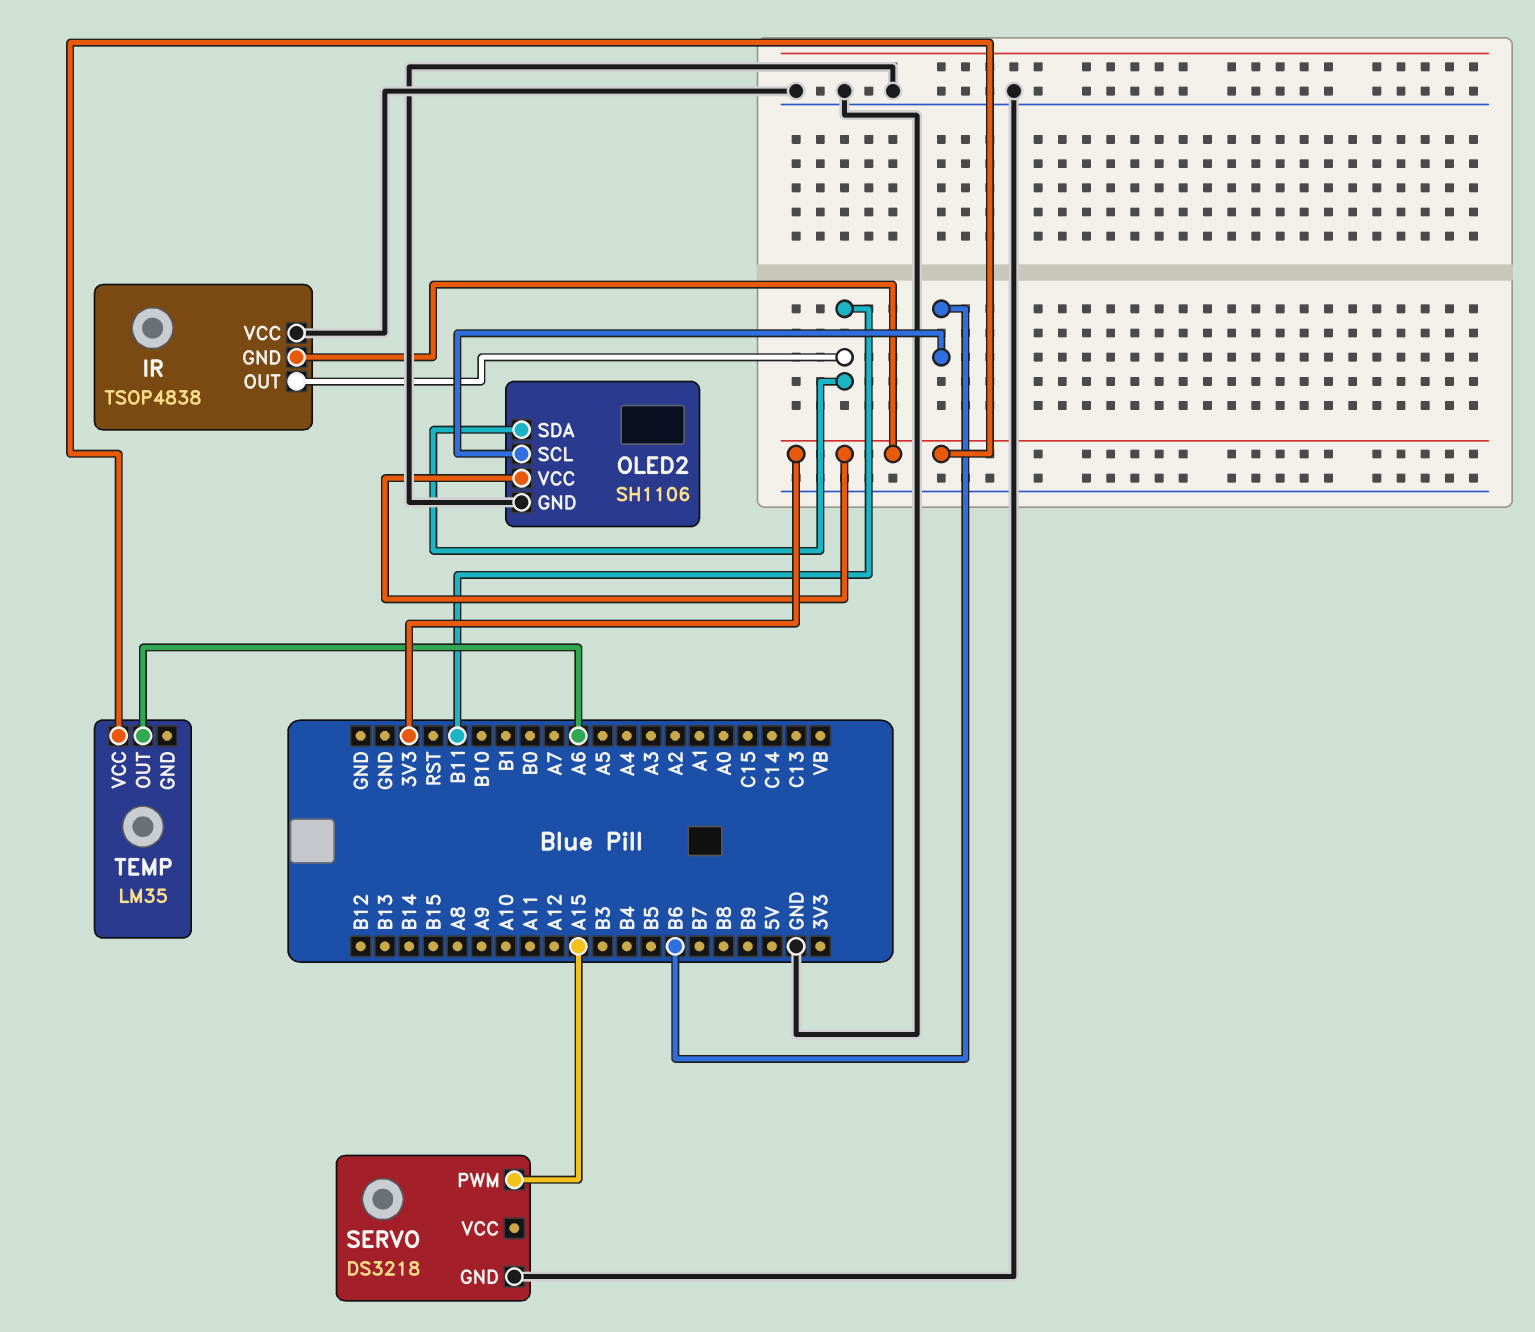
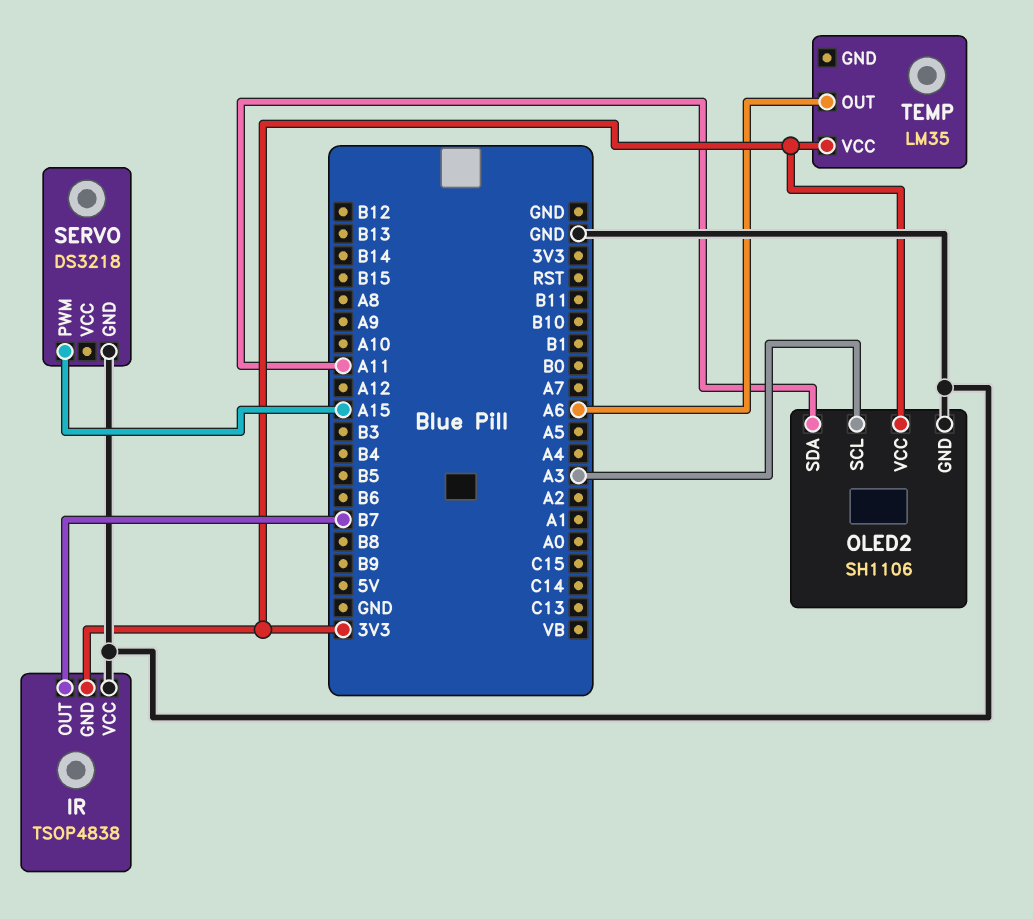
IR pin OUT: B11 -> B7
OLED2 pin SCL: B6 -> A3
OLED2 pin SDA: B11 -> A11

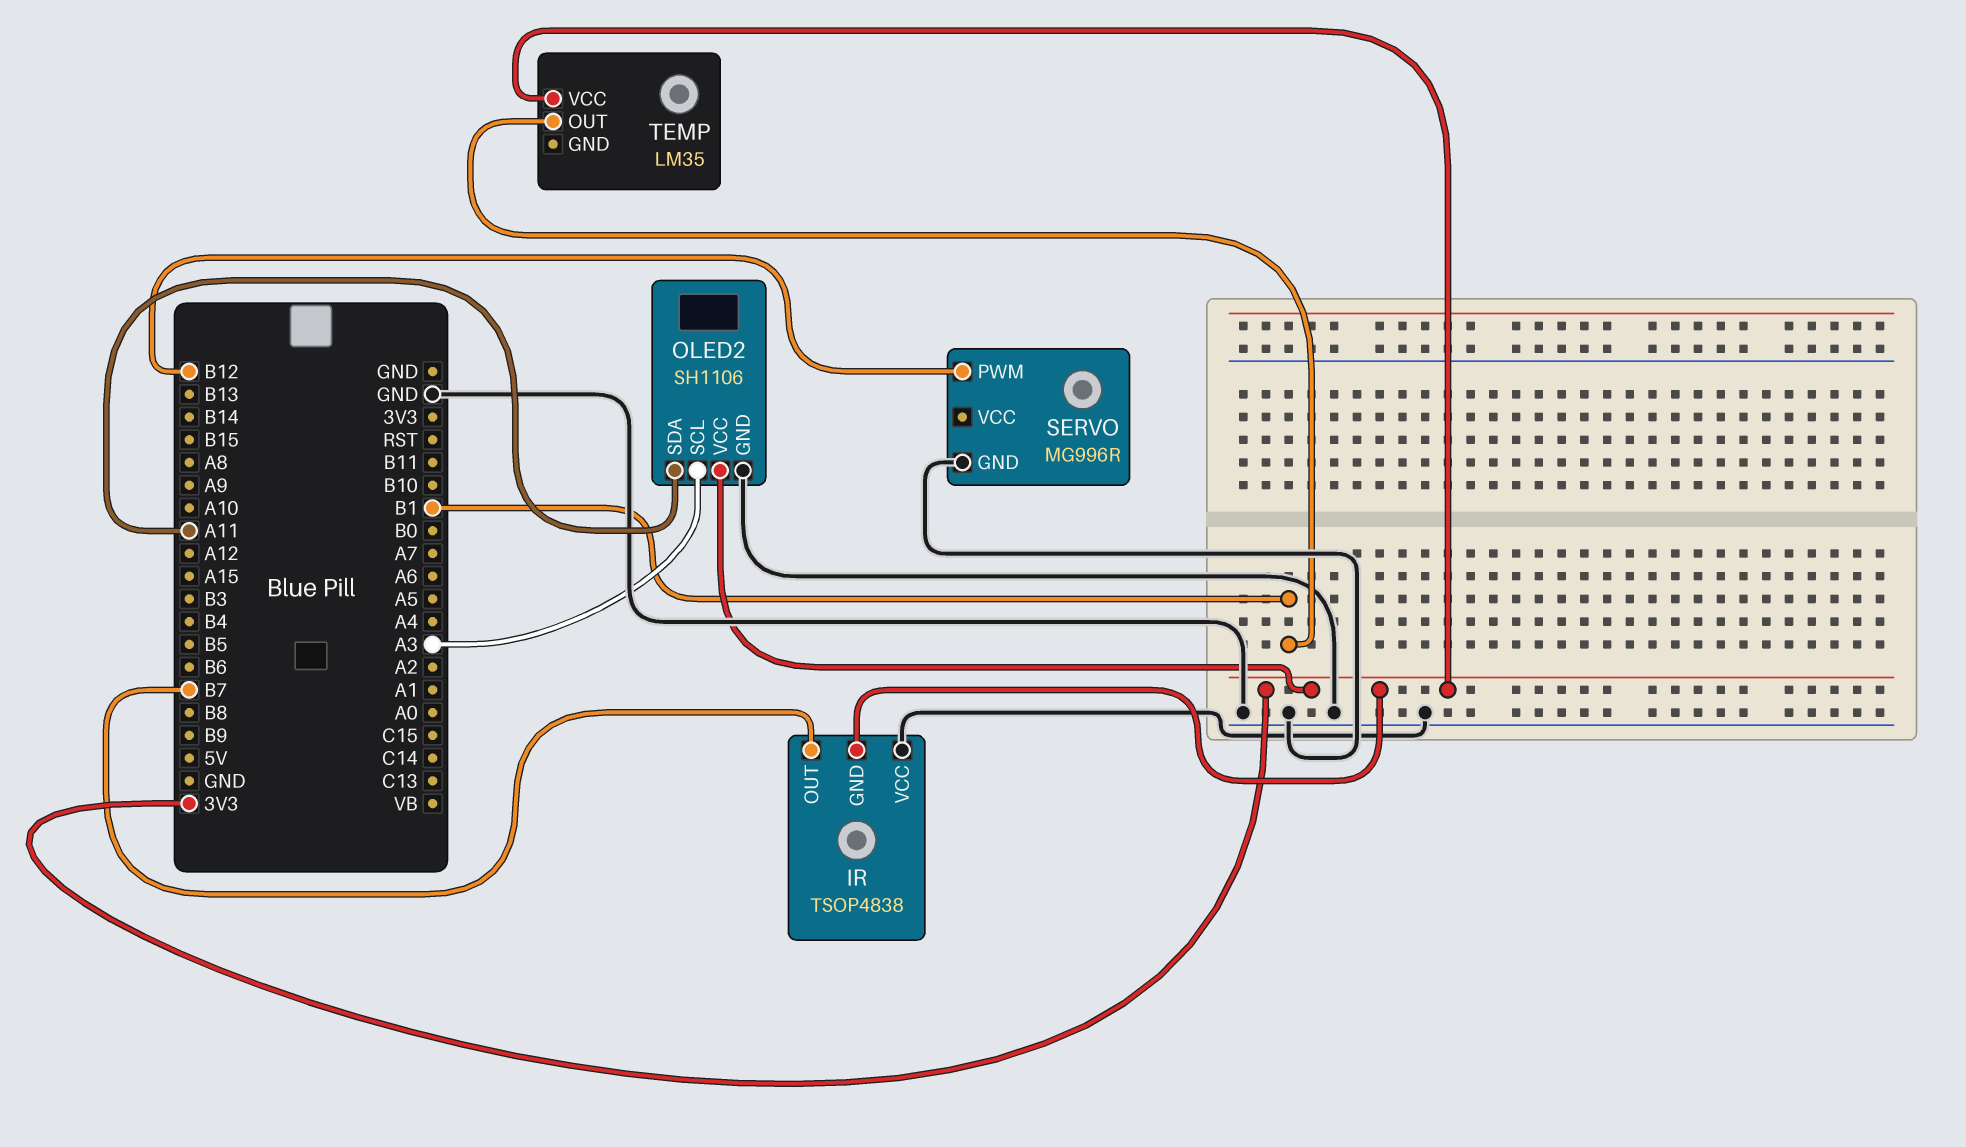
SERVO: DS3218 -> MG996R
SERVO pin PWM: A15 -> B12
TEMP pin OUT: A6 -> B1

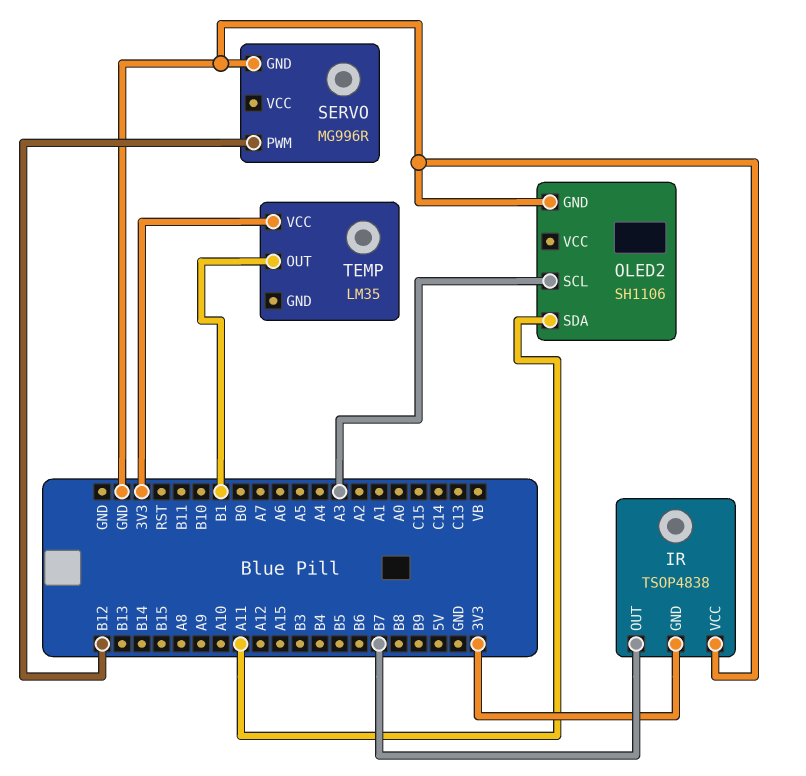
OLED2 pin VCC: 3V3 -> none

